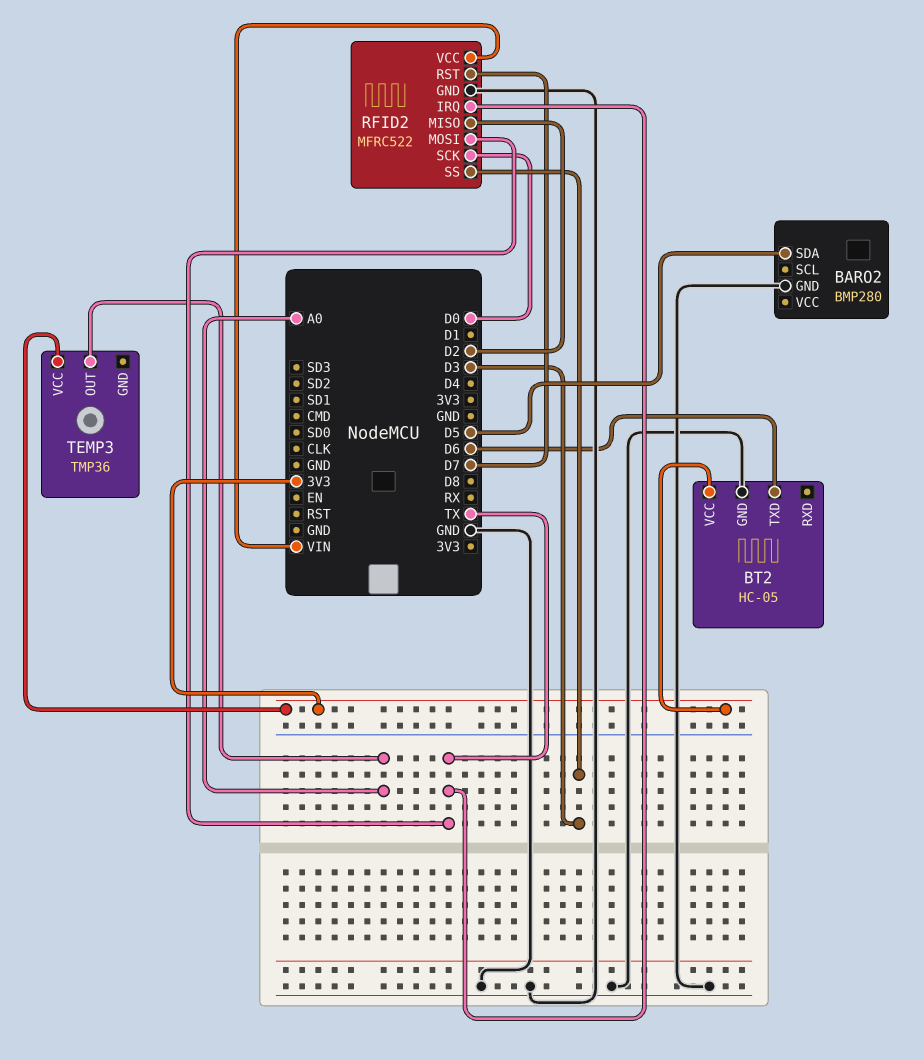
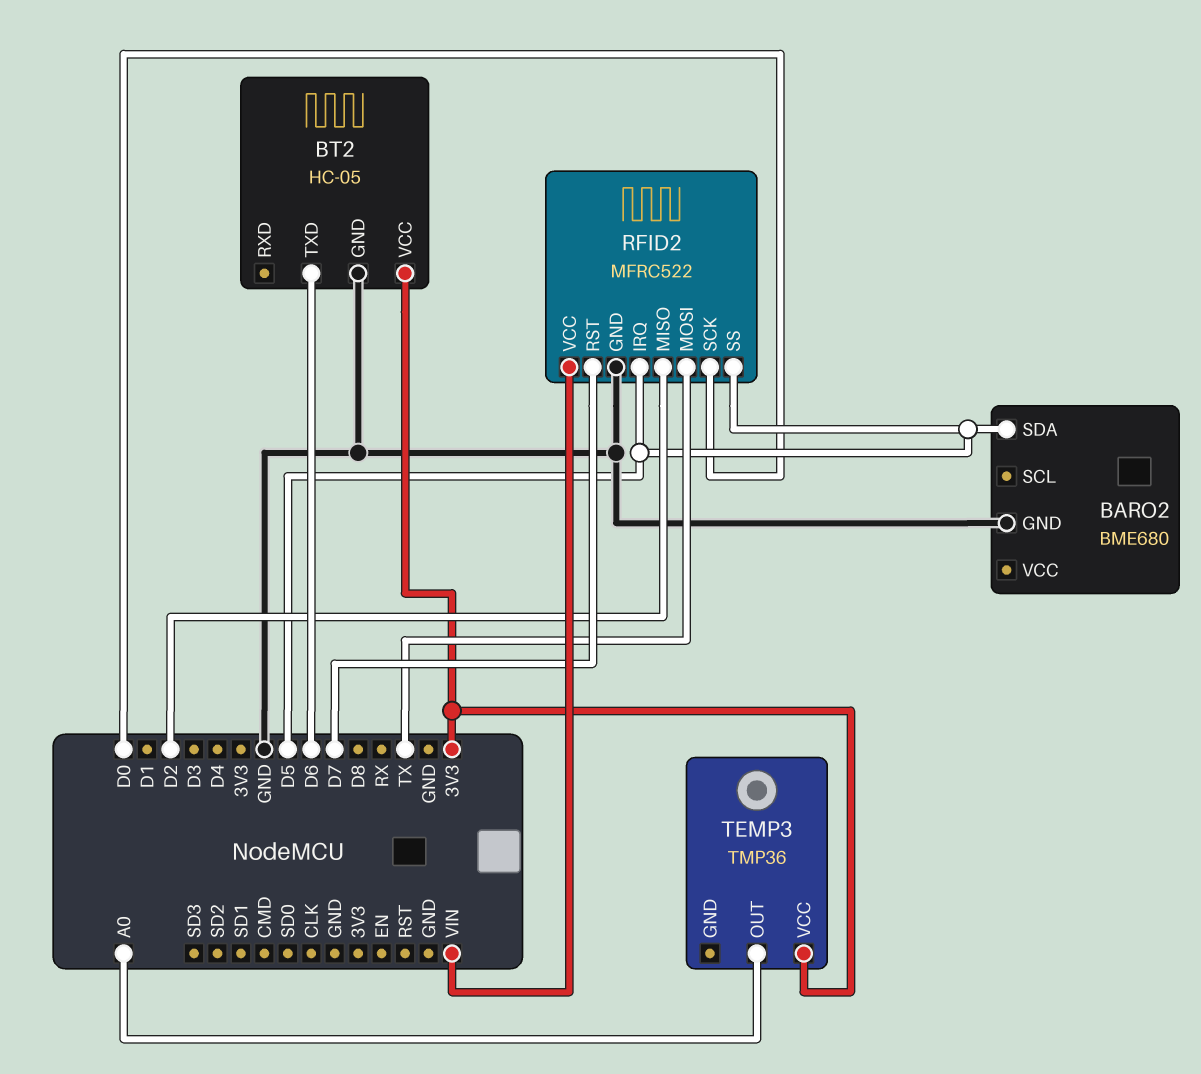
BARO2: BMP280 -> BME680
RFID2 pin IRQ: TX -> D5
RFID2 pin SS: D3 -> D5

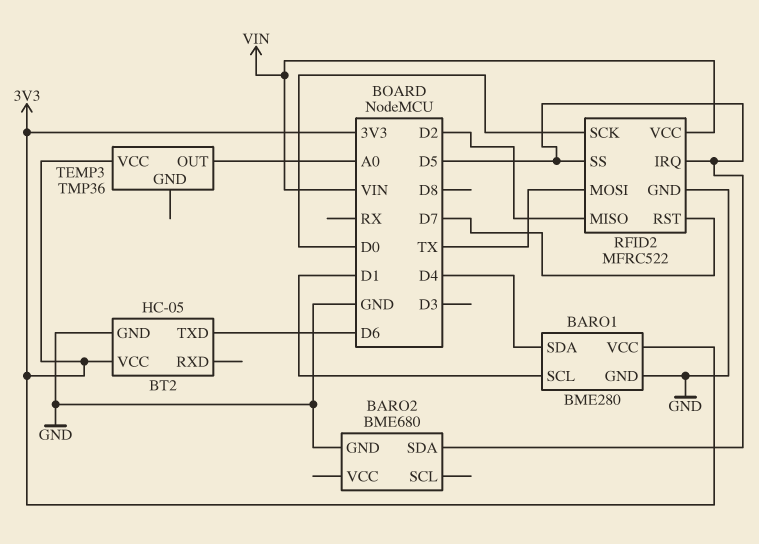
BARO1: none -> BME280
BARO1 pin GND: none -> GND
BARO1 pin SCL: none -> D1
BARO1 pin SDA: none -> D4
BARO1 pin VCC: none -> 3V3

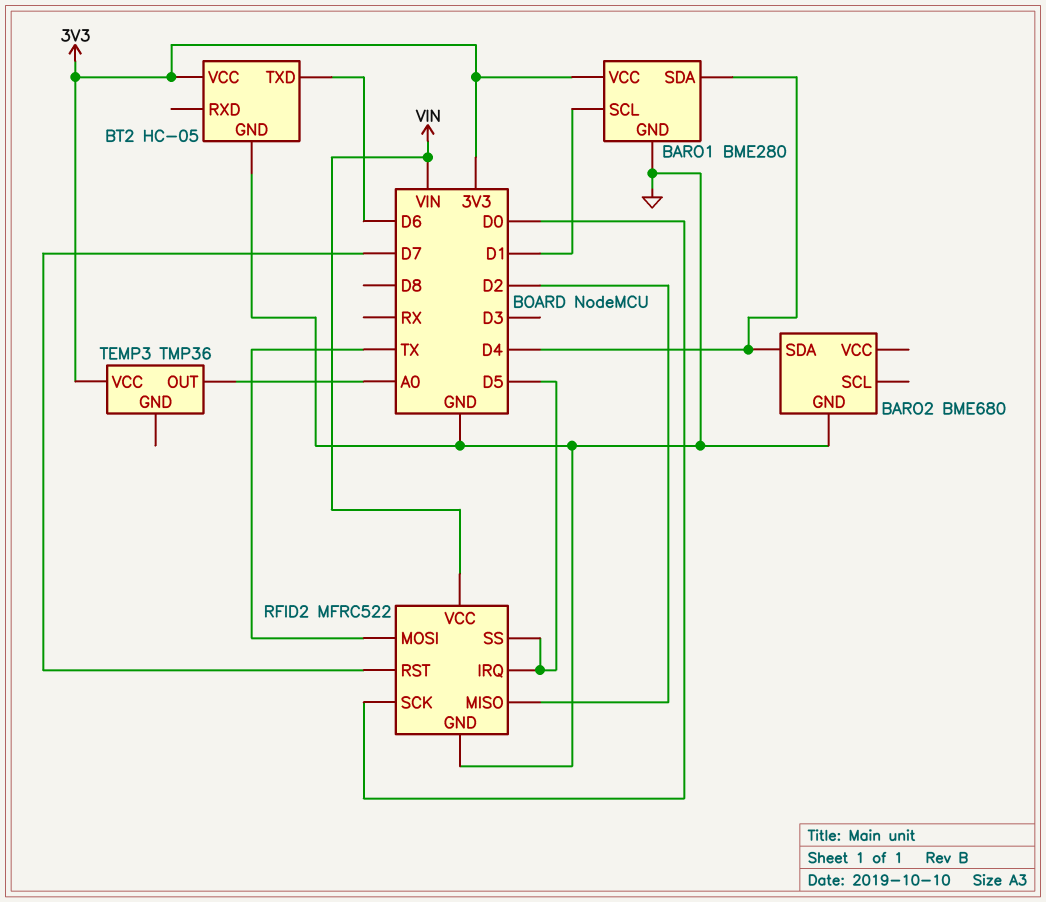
BARO2 pin SDA: D5 -> D4

